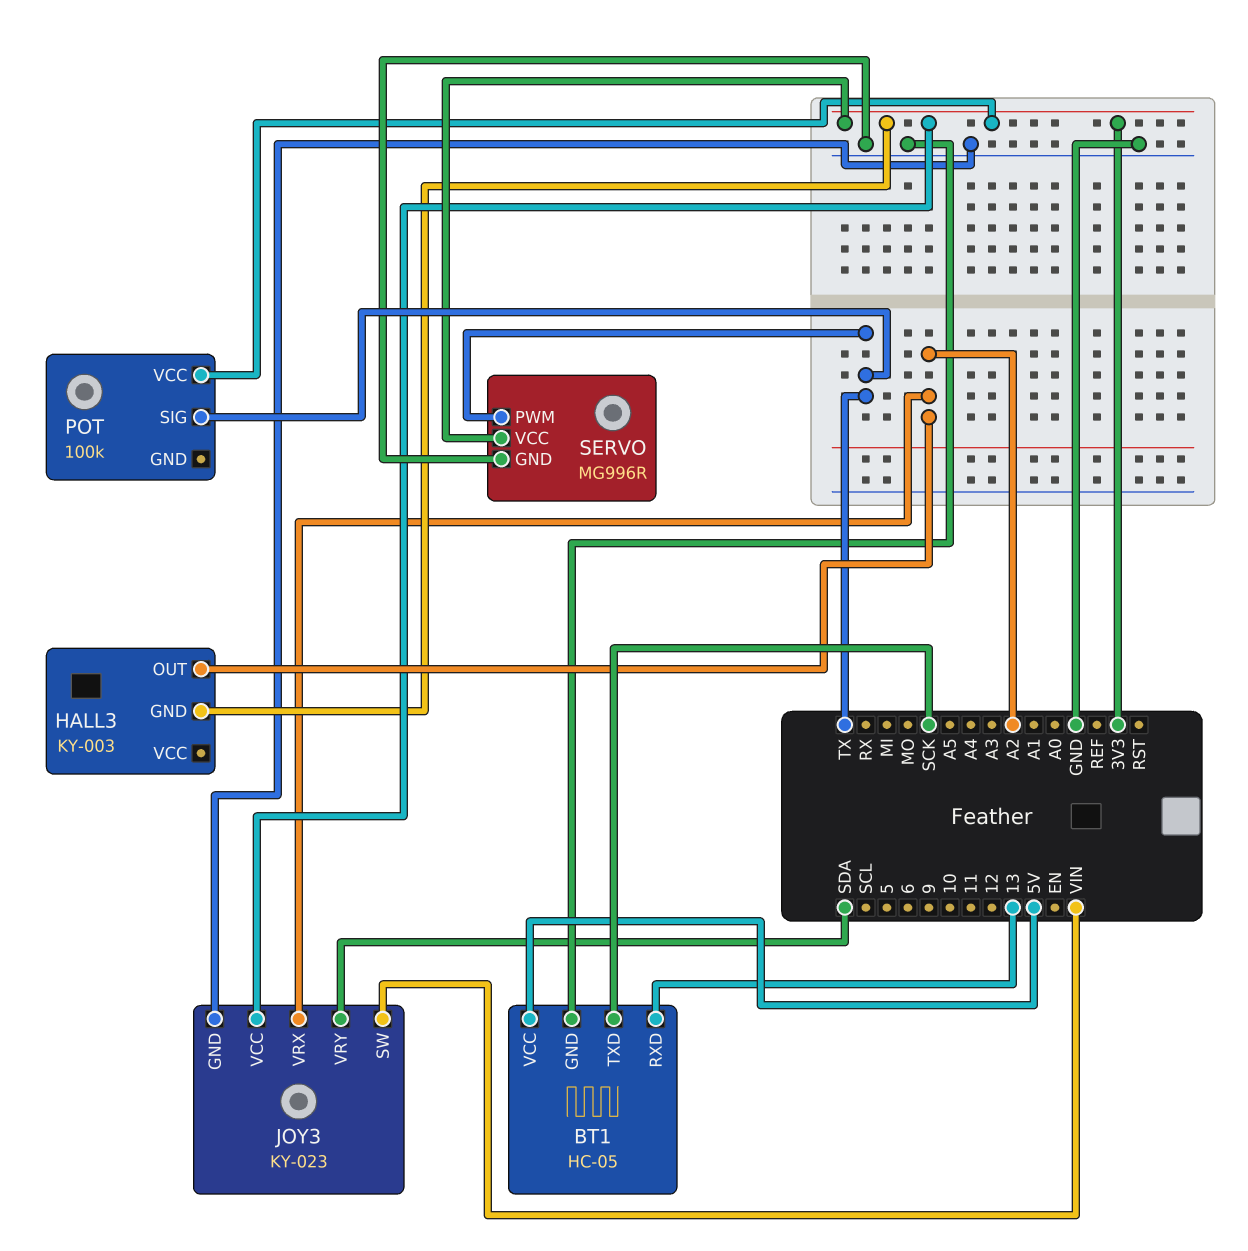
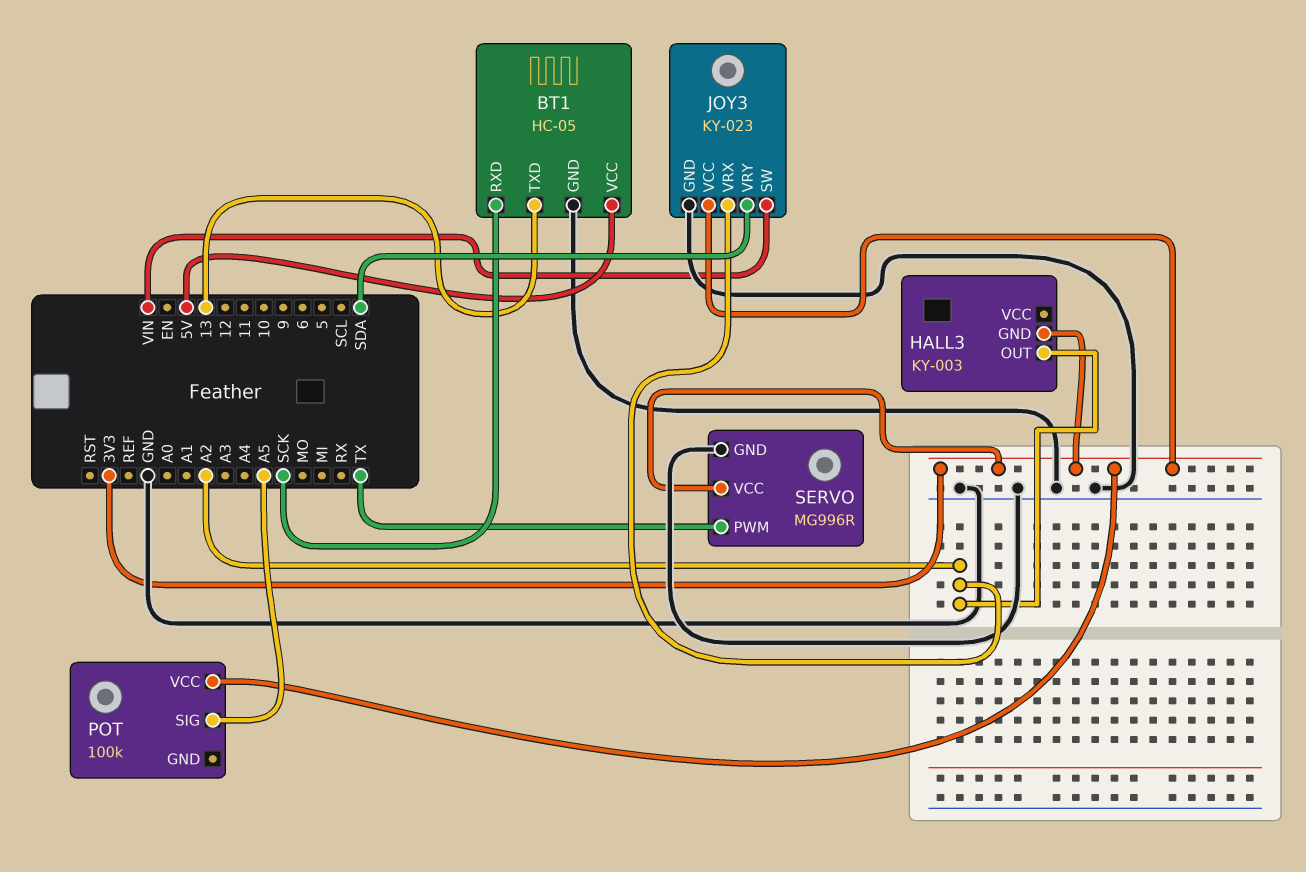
BT1 pin RXD: 13 -> SCK
BT1 pin TXD: SCK -> 13
POT pin SIG: TX -> A5

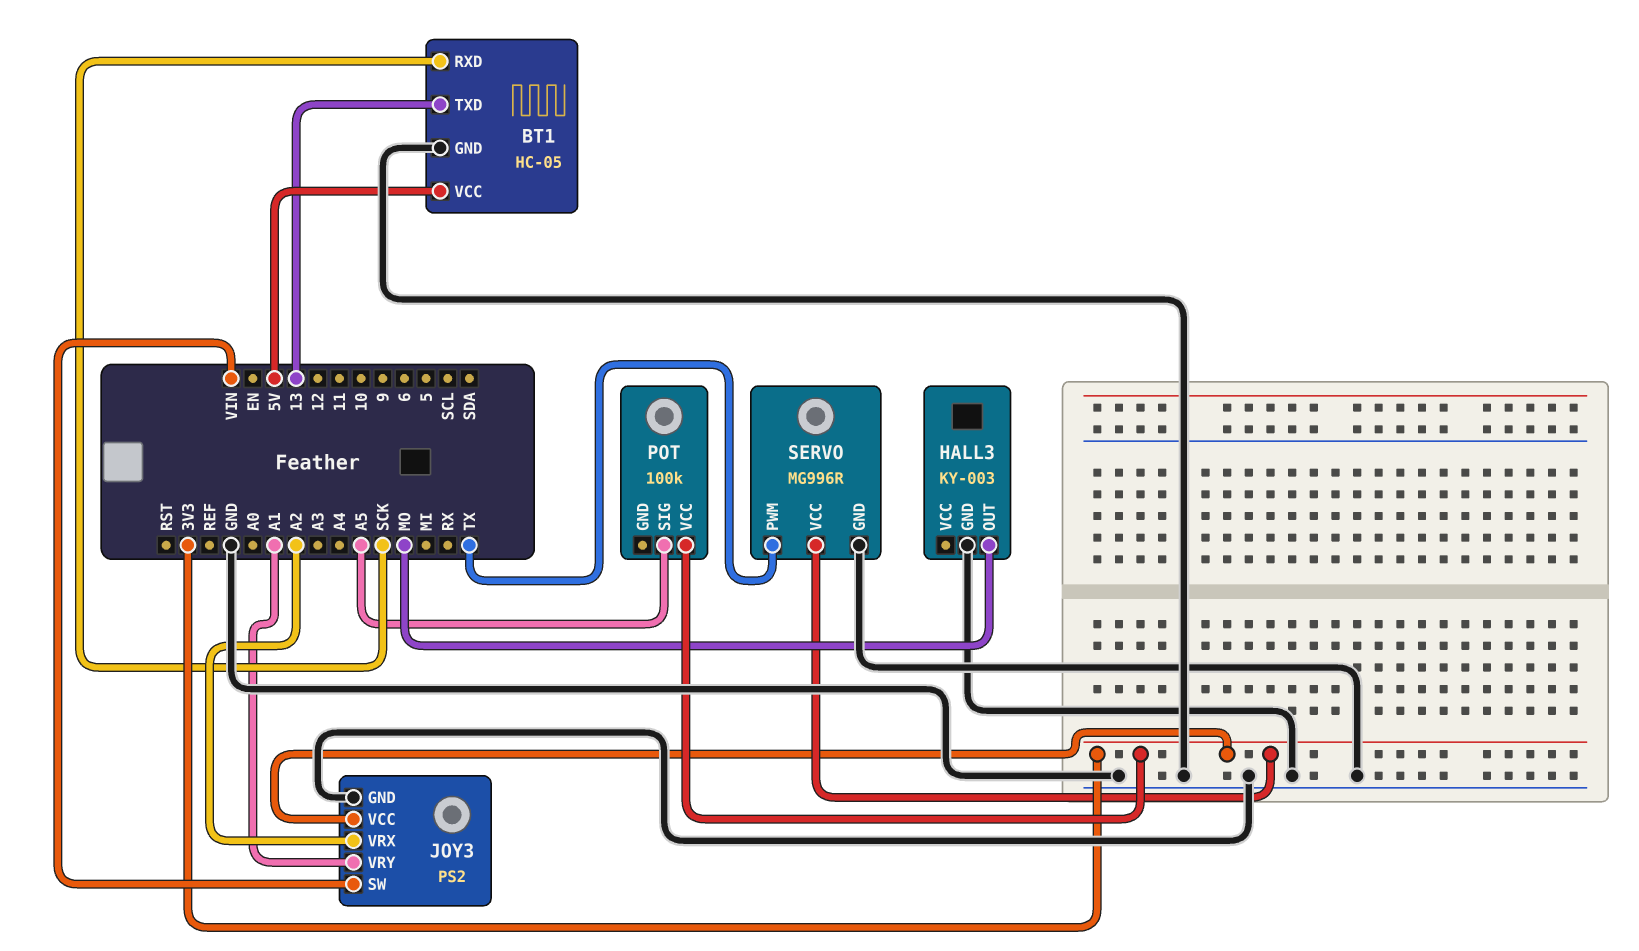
HALL3 pin GND: 3V3 -> GND
HALL3 pin OUT: A2 -> MO
JOY3: KY-023 -> PS2
JOY3 pin VRY: SDA -> A1

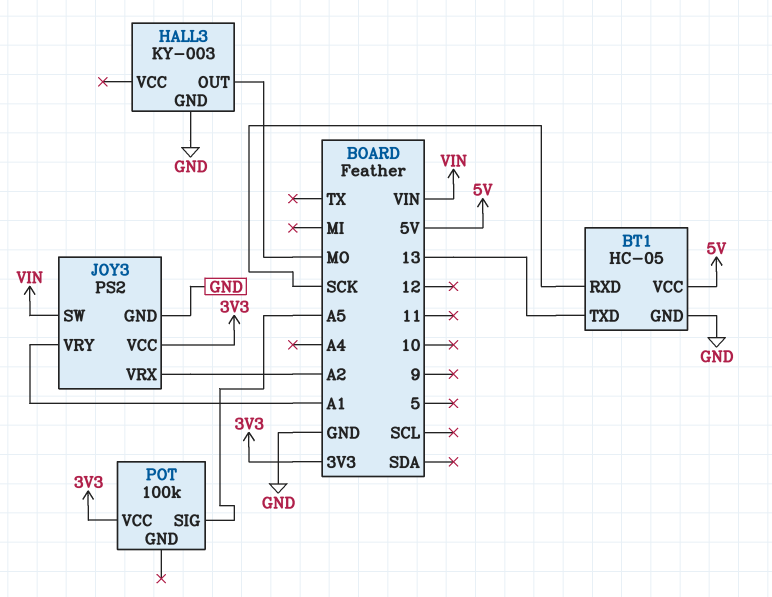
SERVO: MG996R -> none
SERVO pin GND: GND -> none
SERVO pin PWM: TX -> none
SERVO pin VCC: 3V3 -> none

